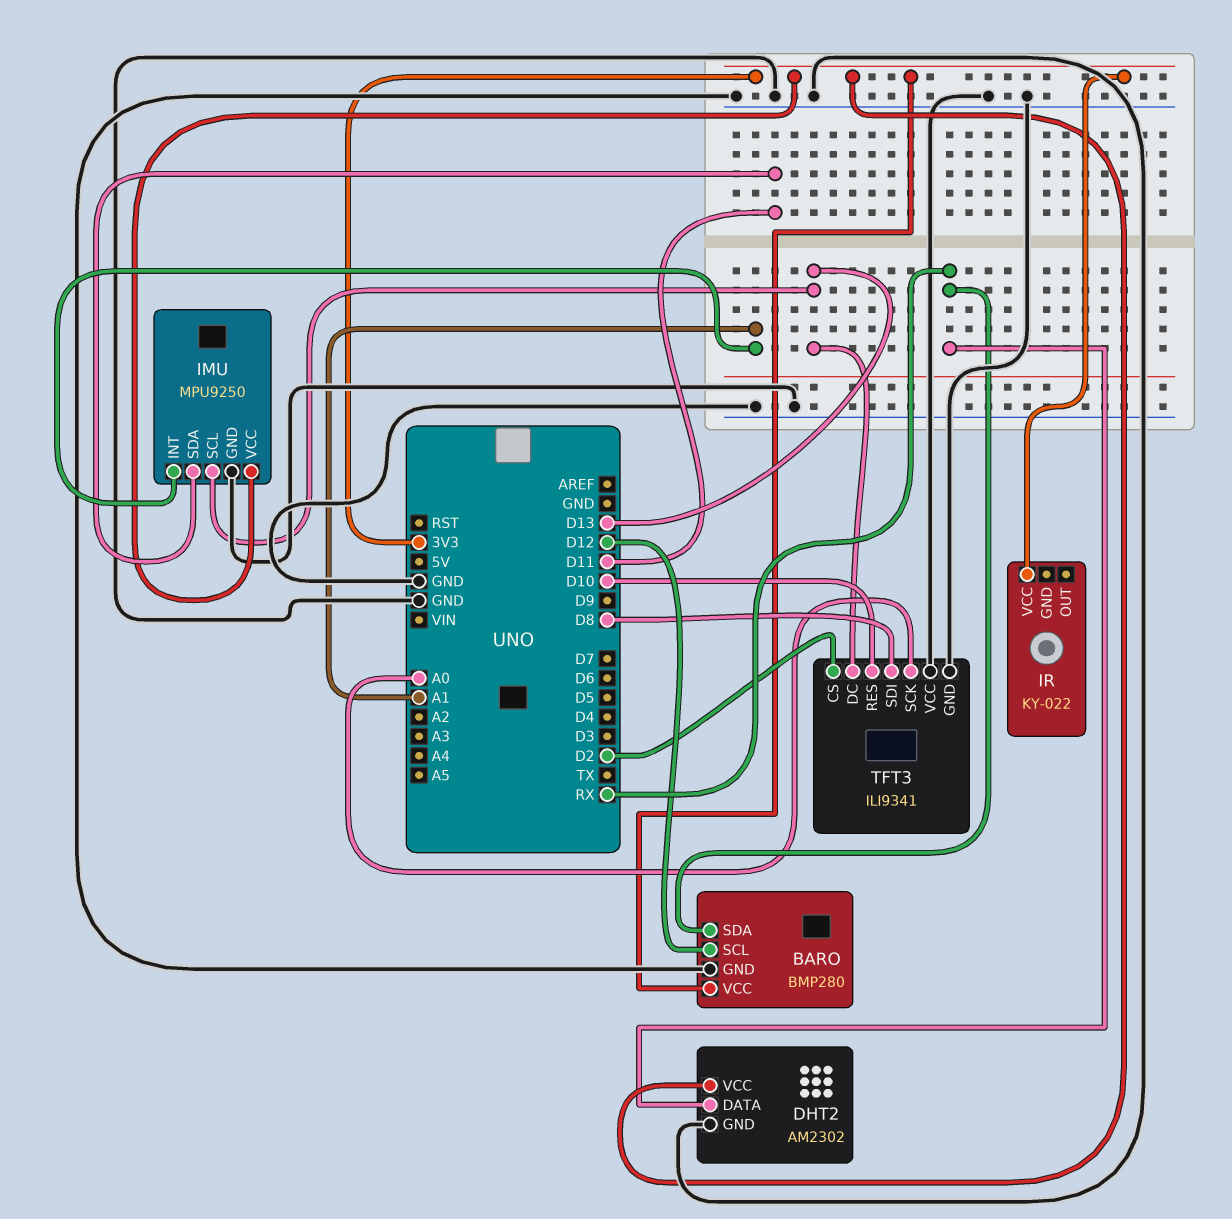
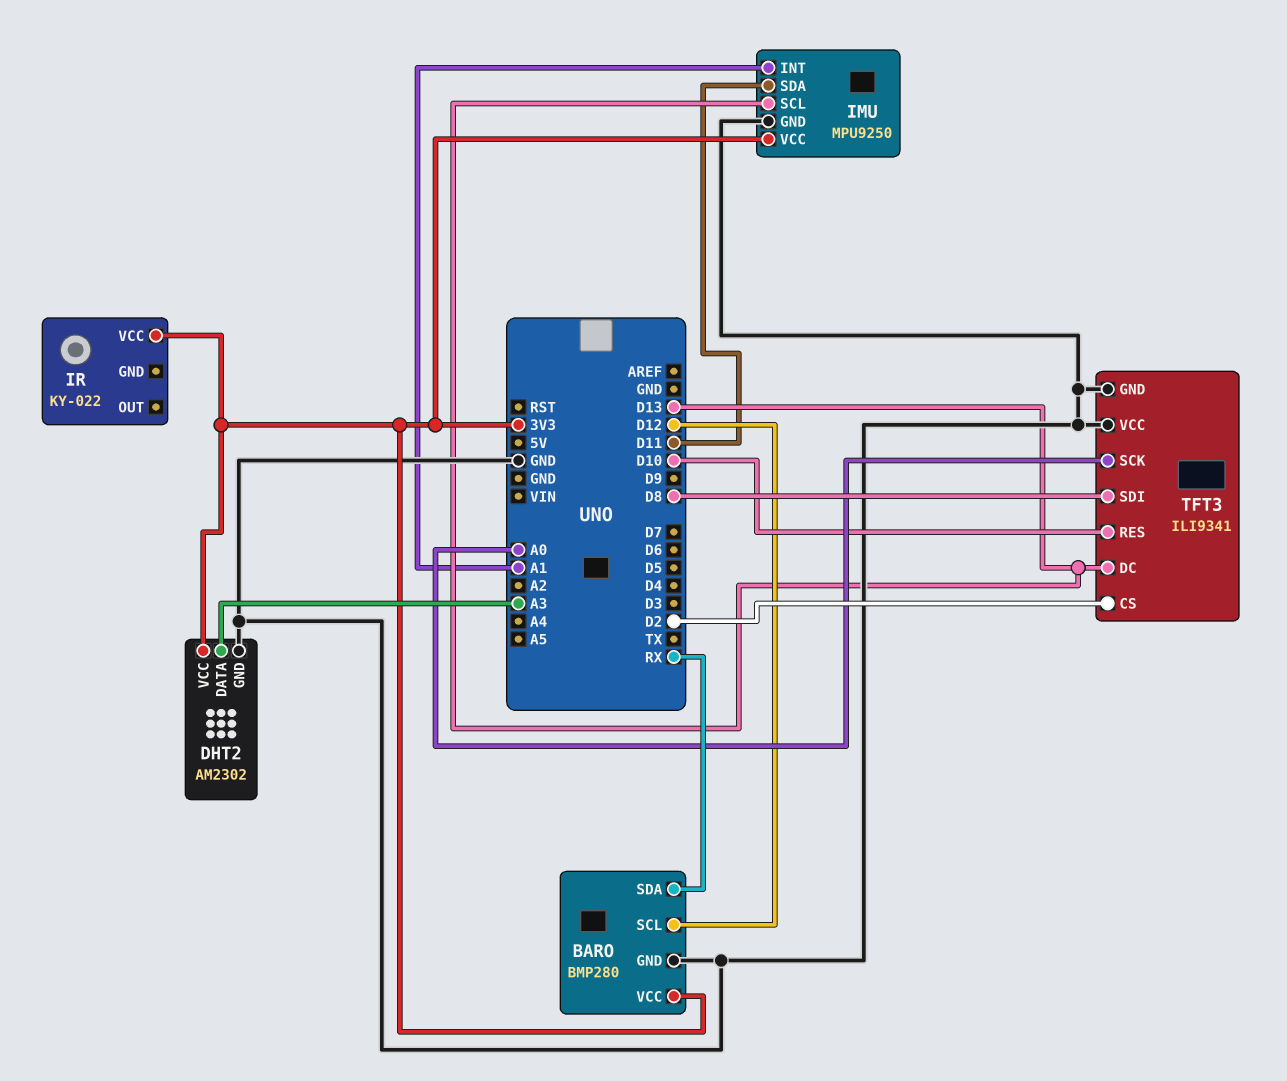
DHT2 pin DATA: RX -> A3

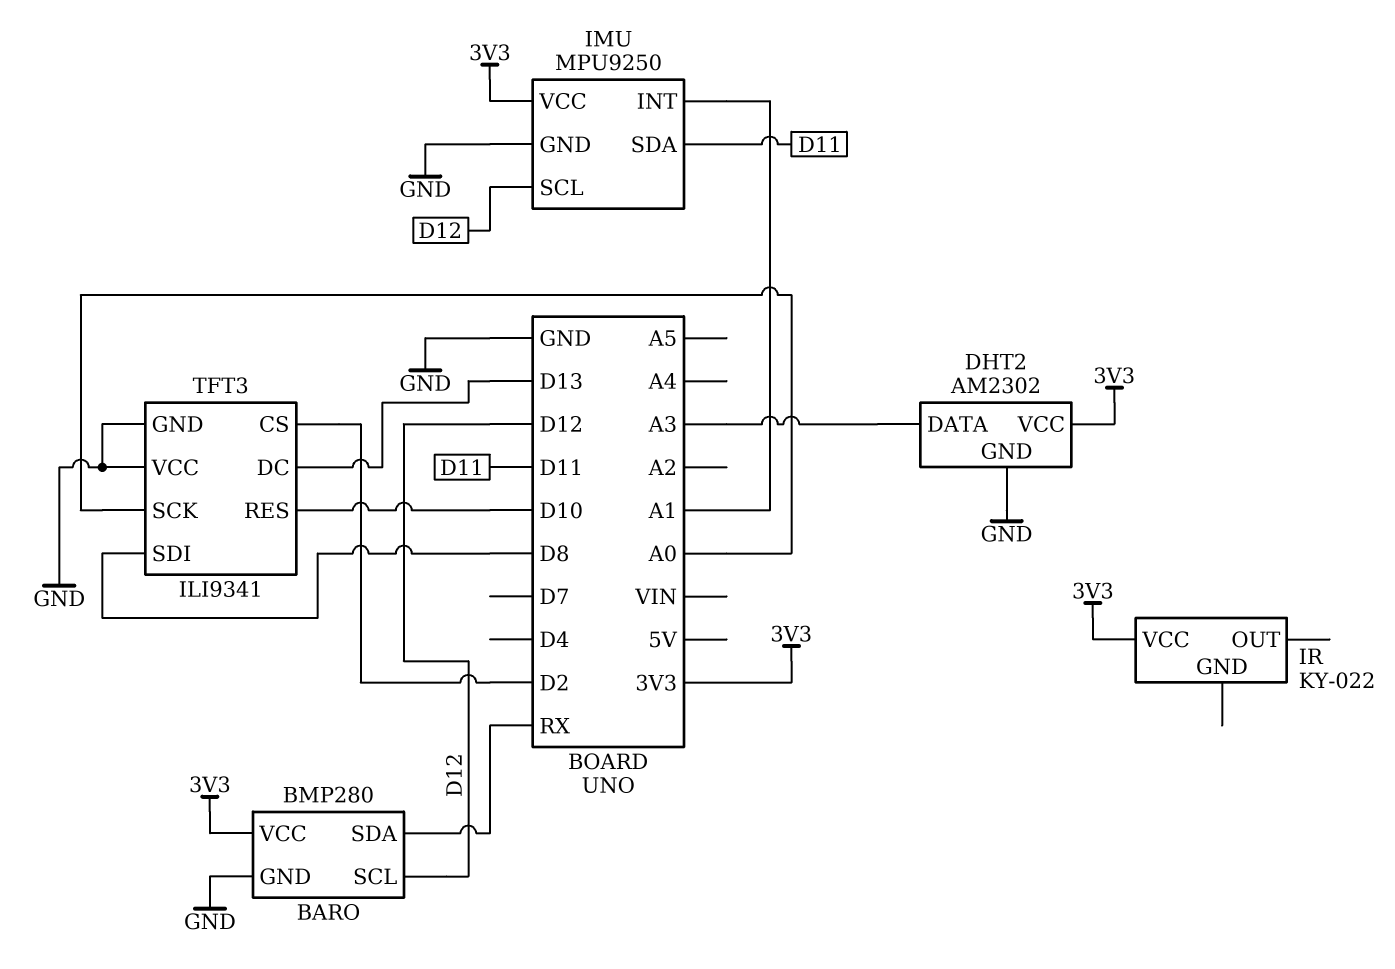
IMU pin SCL: D13 -> D12

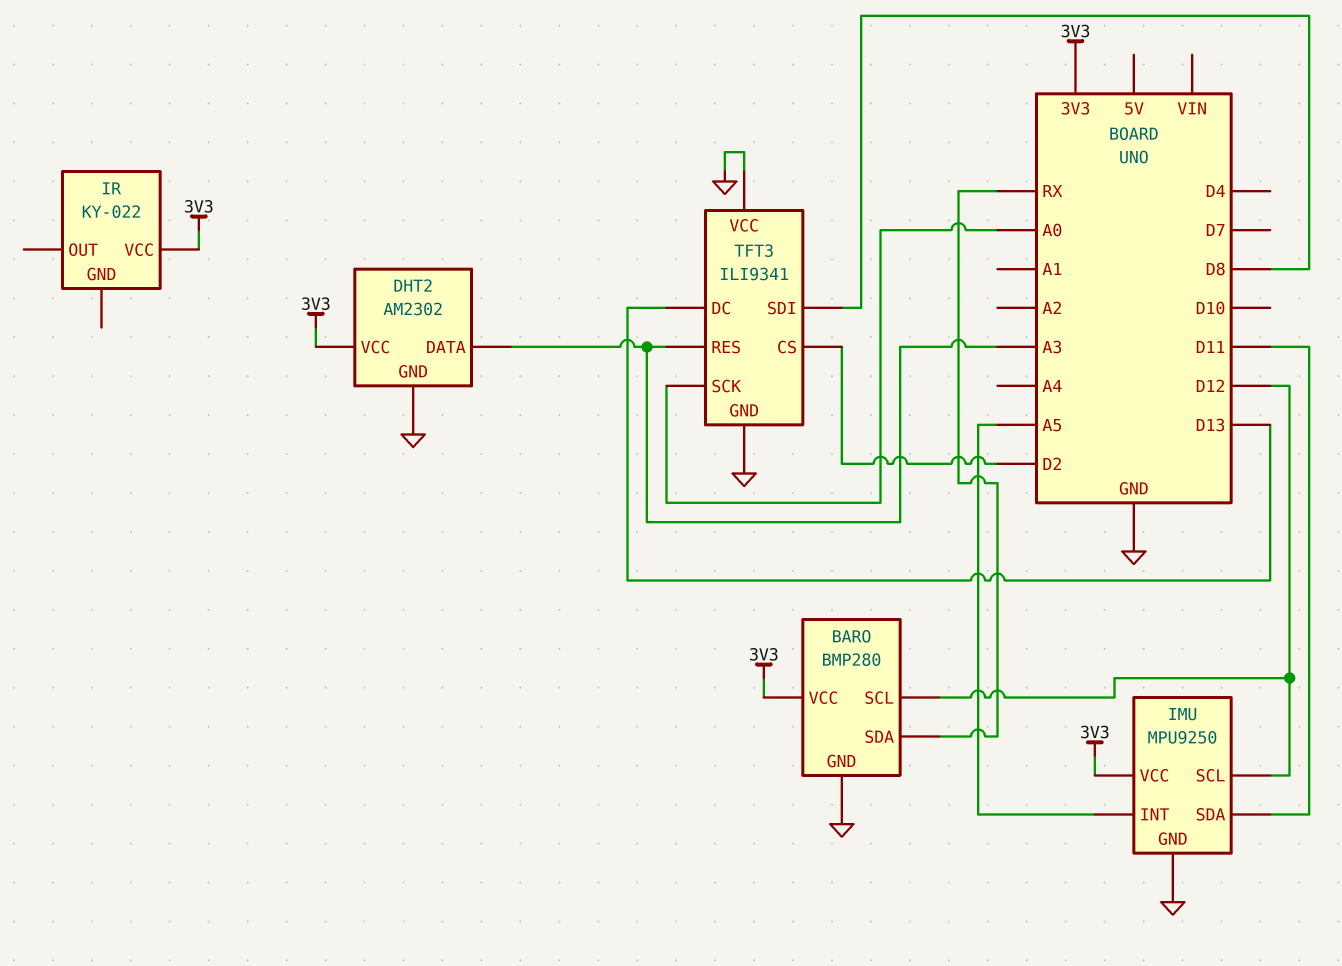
IMU pin INT: A1 -> A5
TFT3 pin RES: D10 -> A3

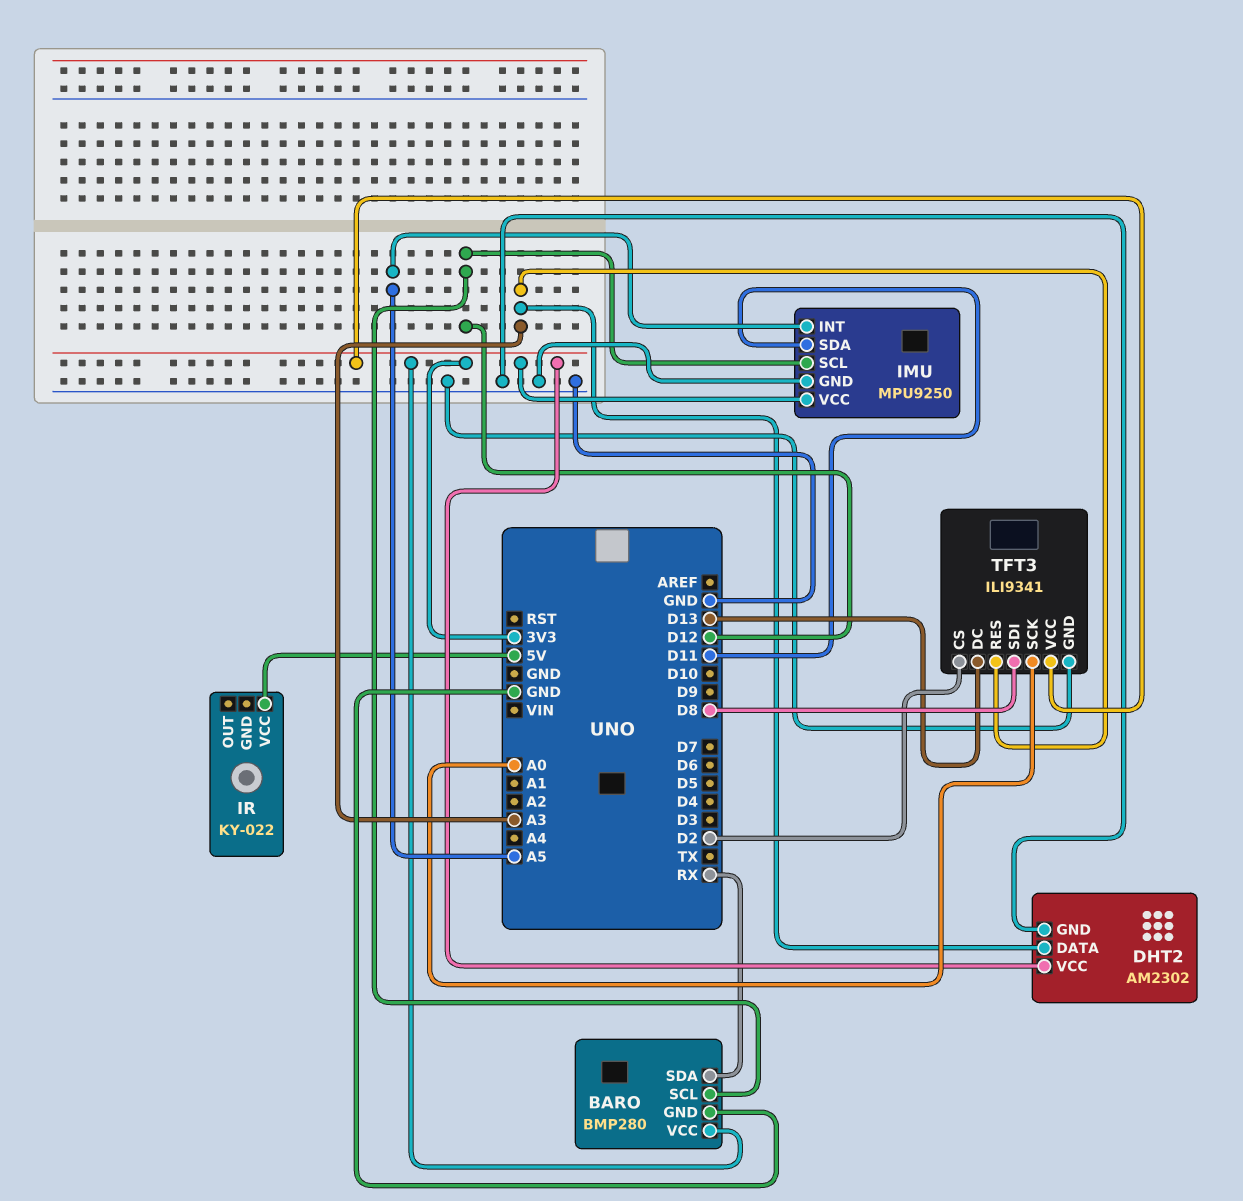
IR pin VCC: 3V3 -> 5V
TFT3 pin VCC: GND -> 3V3

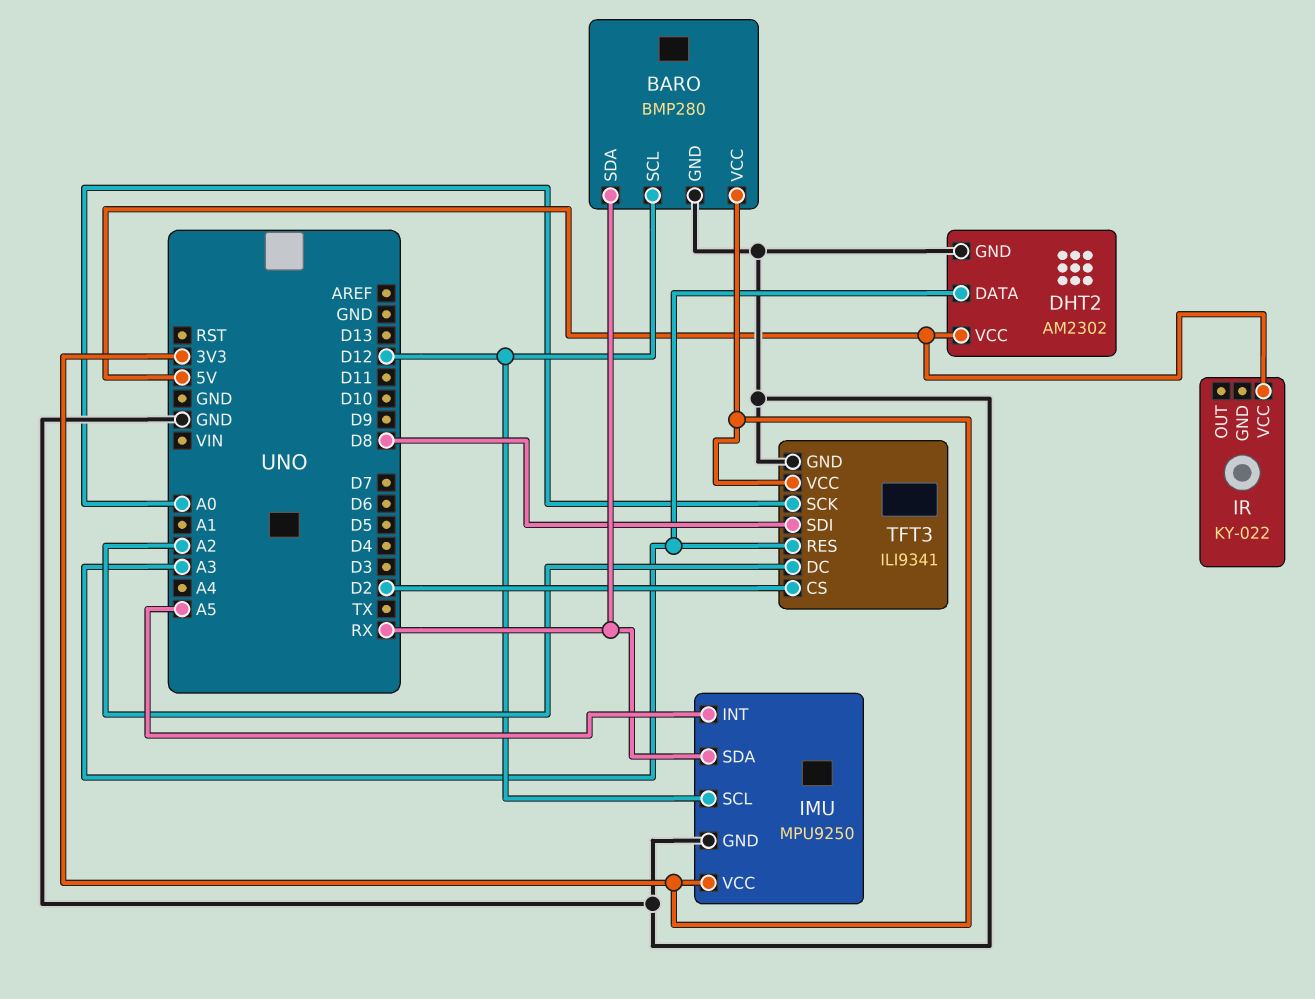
DHT2 pin VCC: 3V3 -> 5V
IMU pin SDA: D11 -> RX
TFT3 pin DC: D13 -> A2

